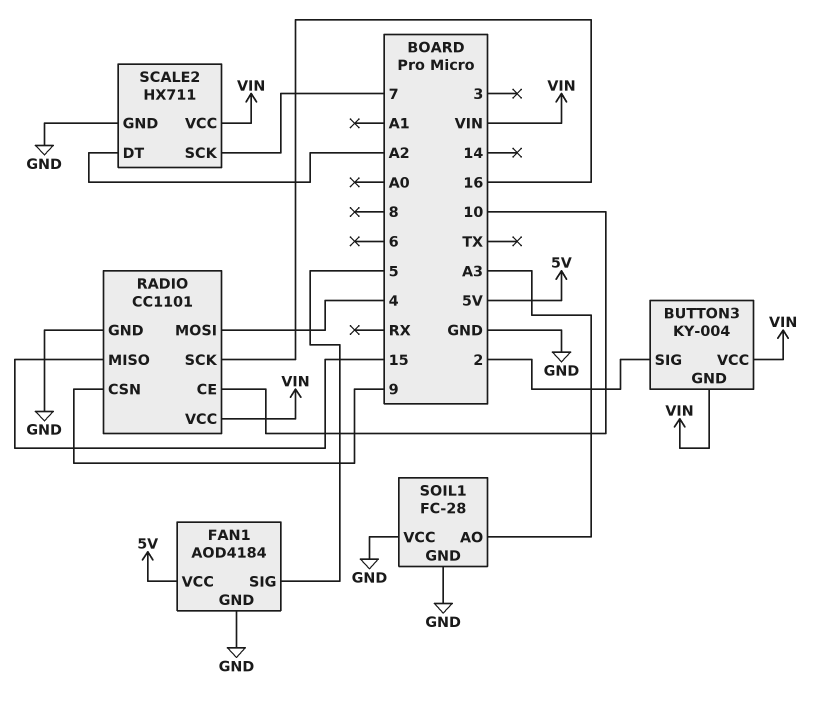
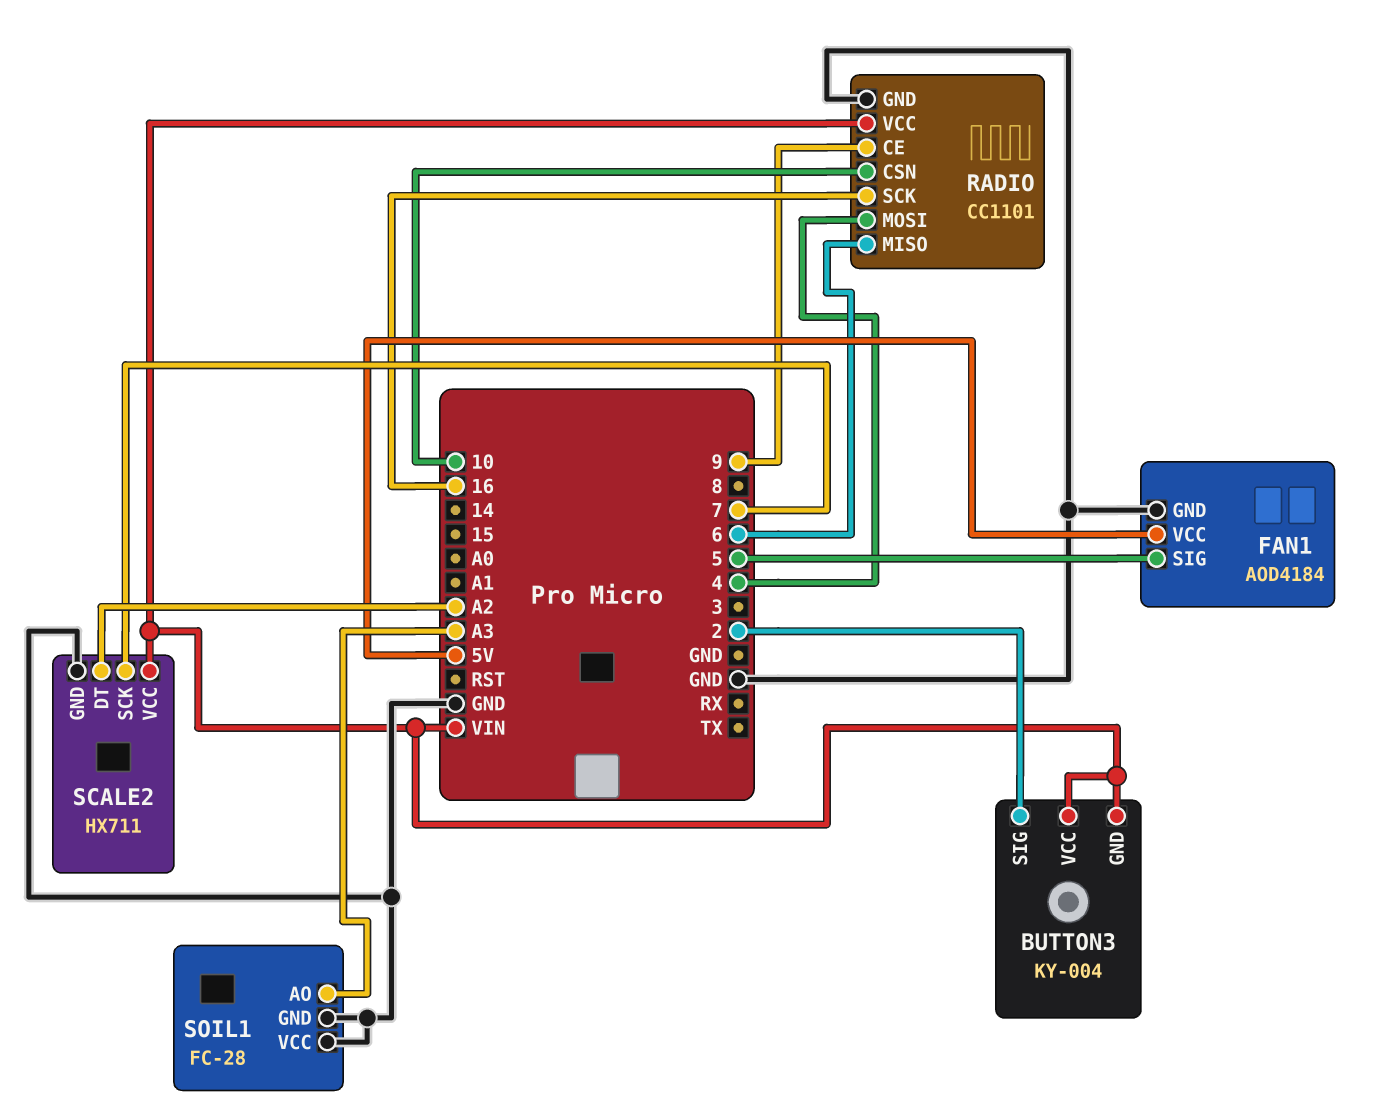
RADIO pin CE: 10 -> 9
RADIO pin CSN: 9 -> 10
RADIO pin MISO: 15 -> 6

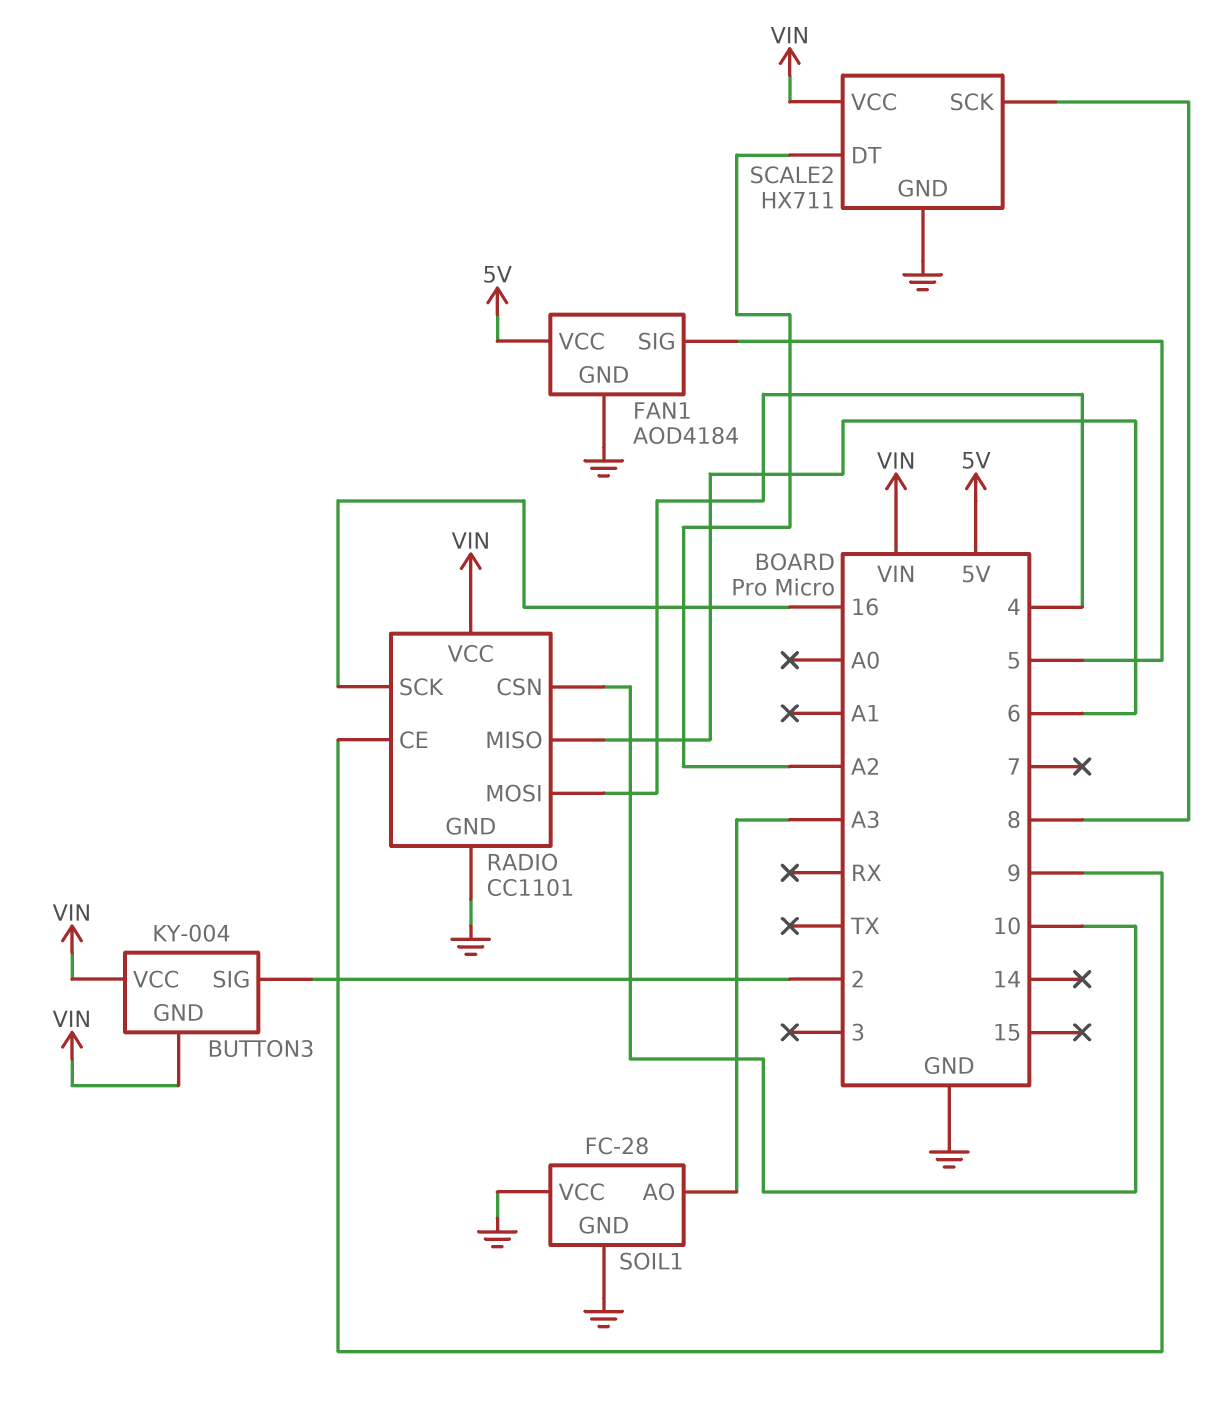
SCALE2 pin SCK: 7 -> 8

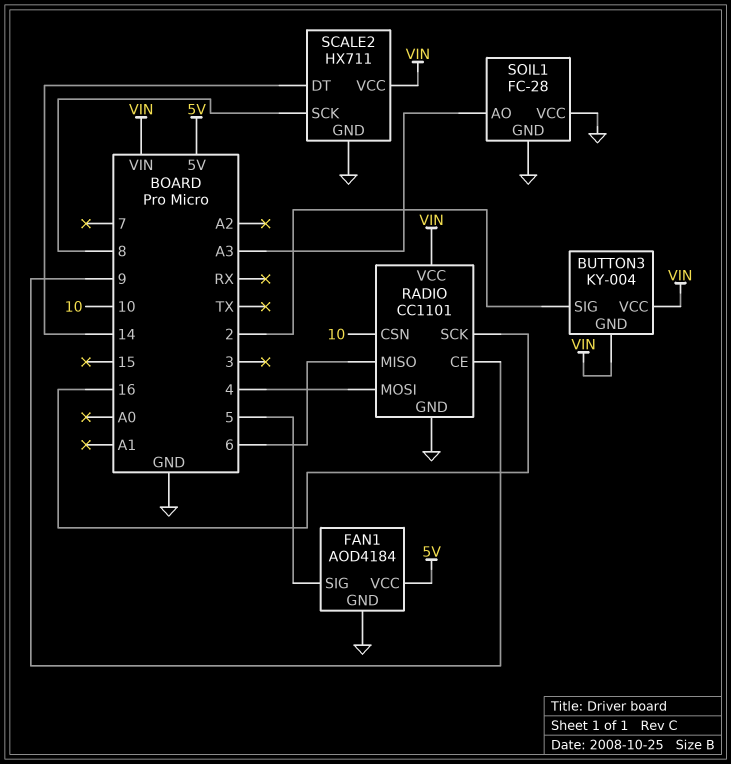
SCALE2 pin DT: A2 -> 14

